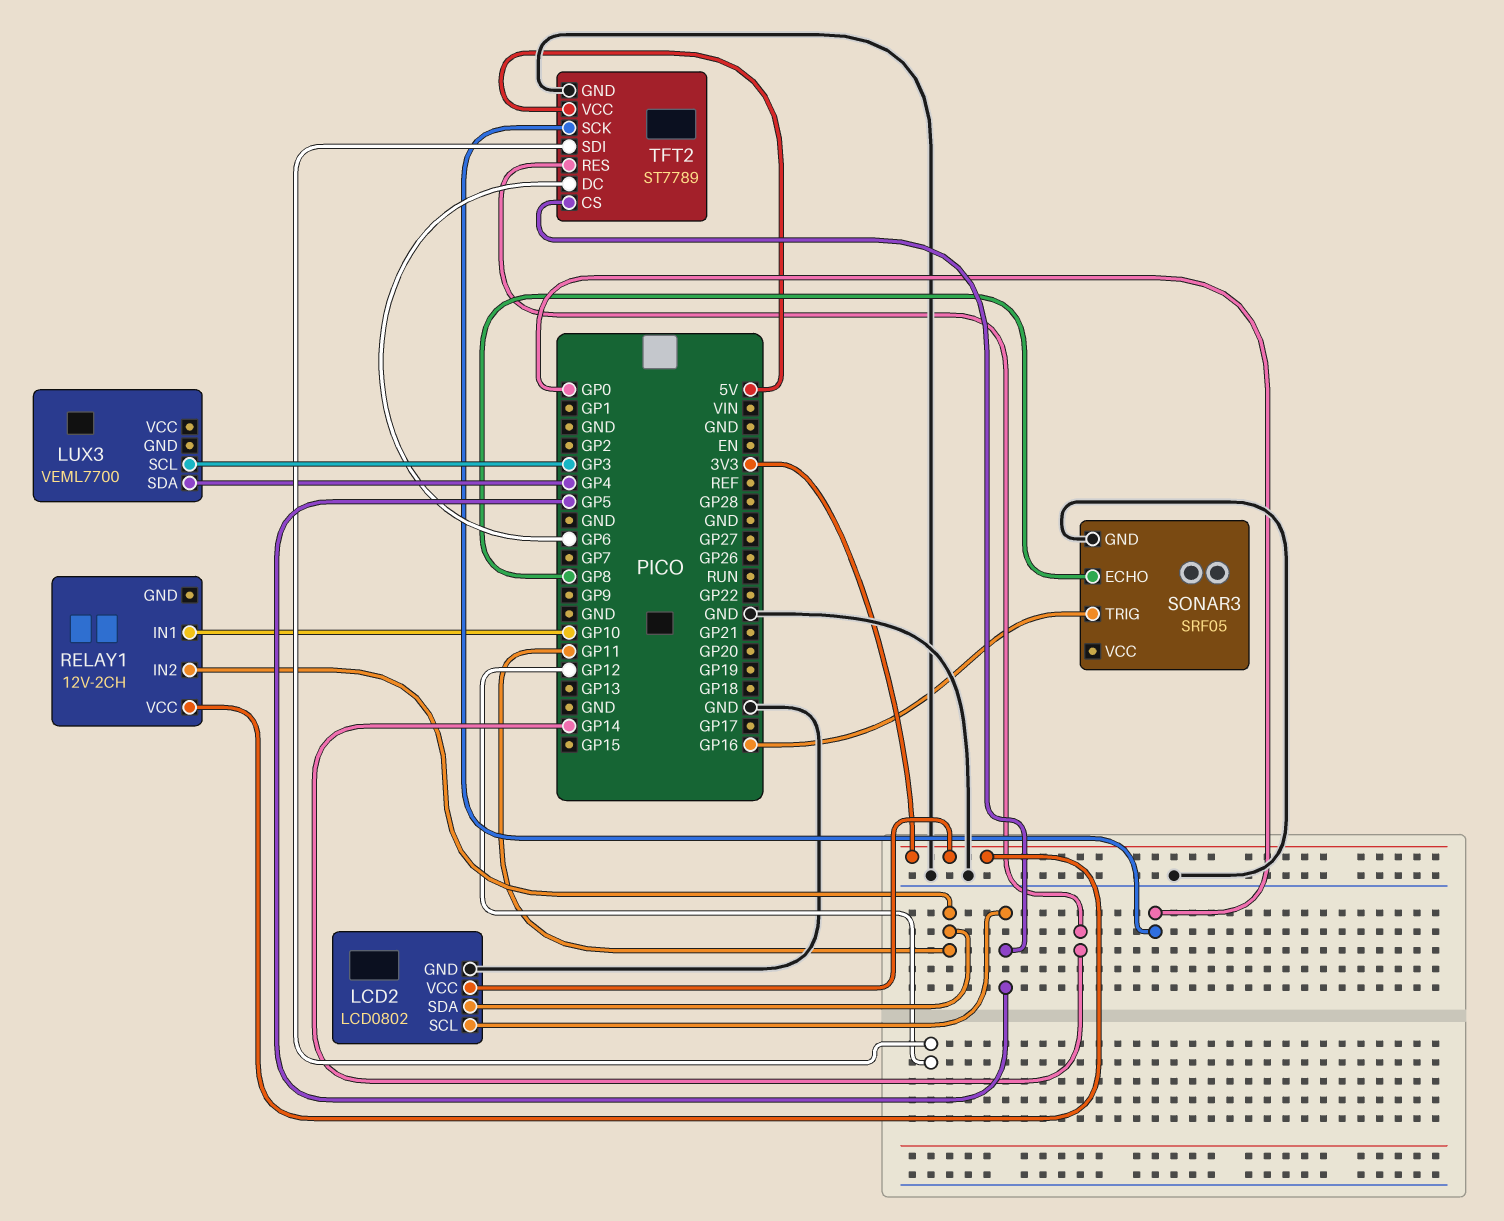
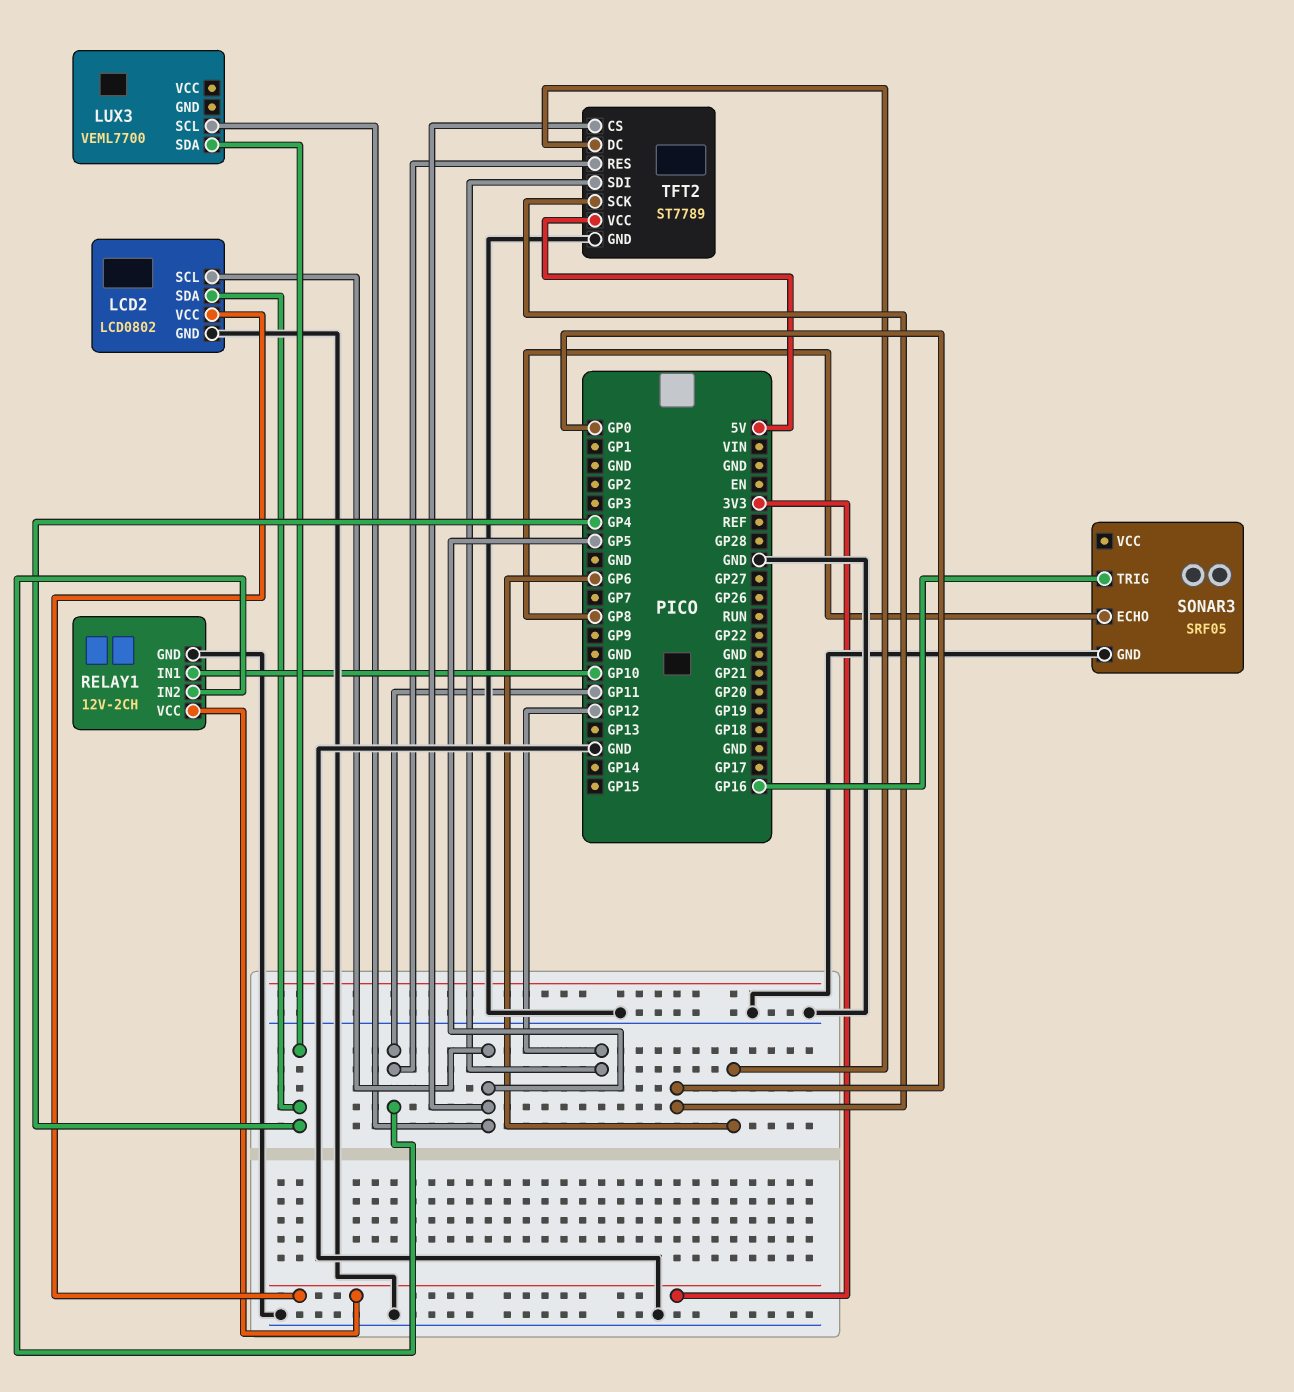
LCD2 pin SDA: GP11 -> GP4
LUX3 pin SCL: GP3 -> GP5
RELAY1 pin GND: none -> GND
TFT2 pin RES: GP14 -> GP11

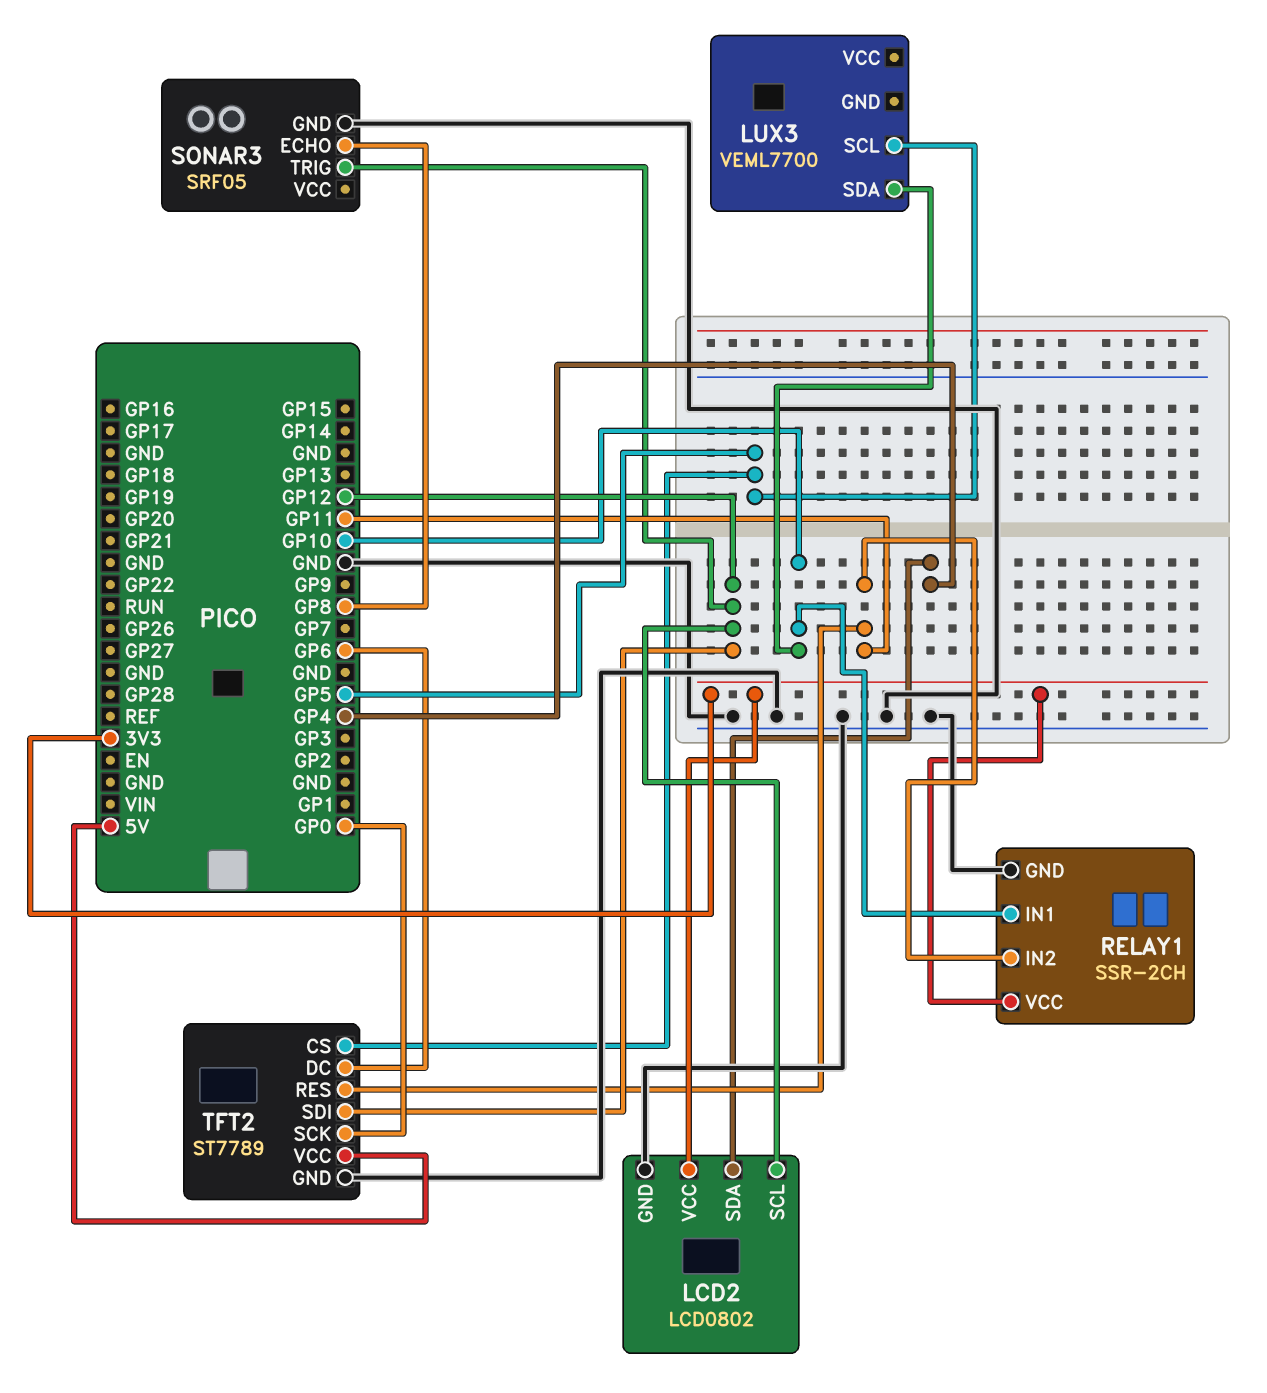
LCD2 pin SCL: GP5 -> GP12
LUX3 pin SDA: GP4 -> GP10
RELAY1: 12V-2CH -> SSR-2CH
SONAR3 pin TRIG: GP16 -> GP12

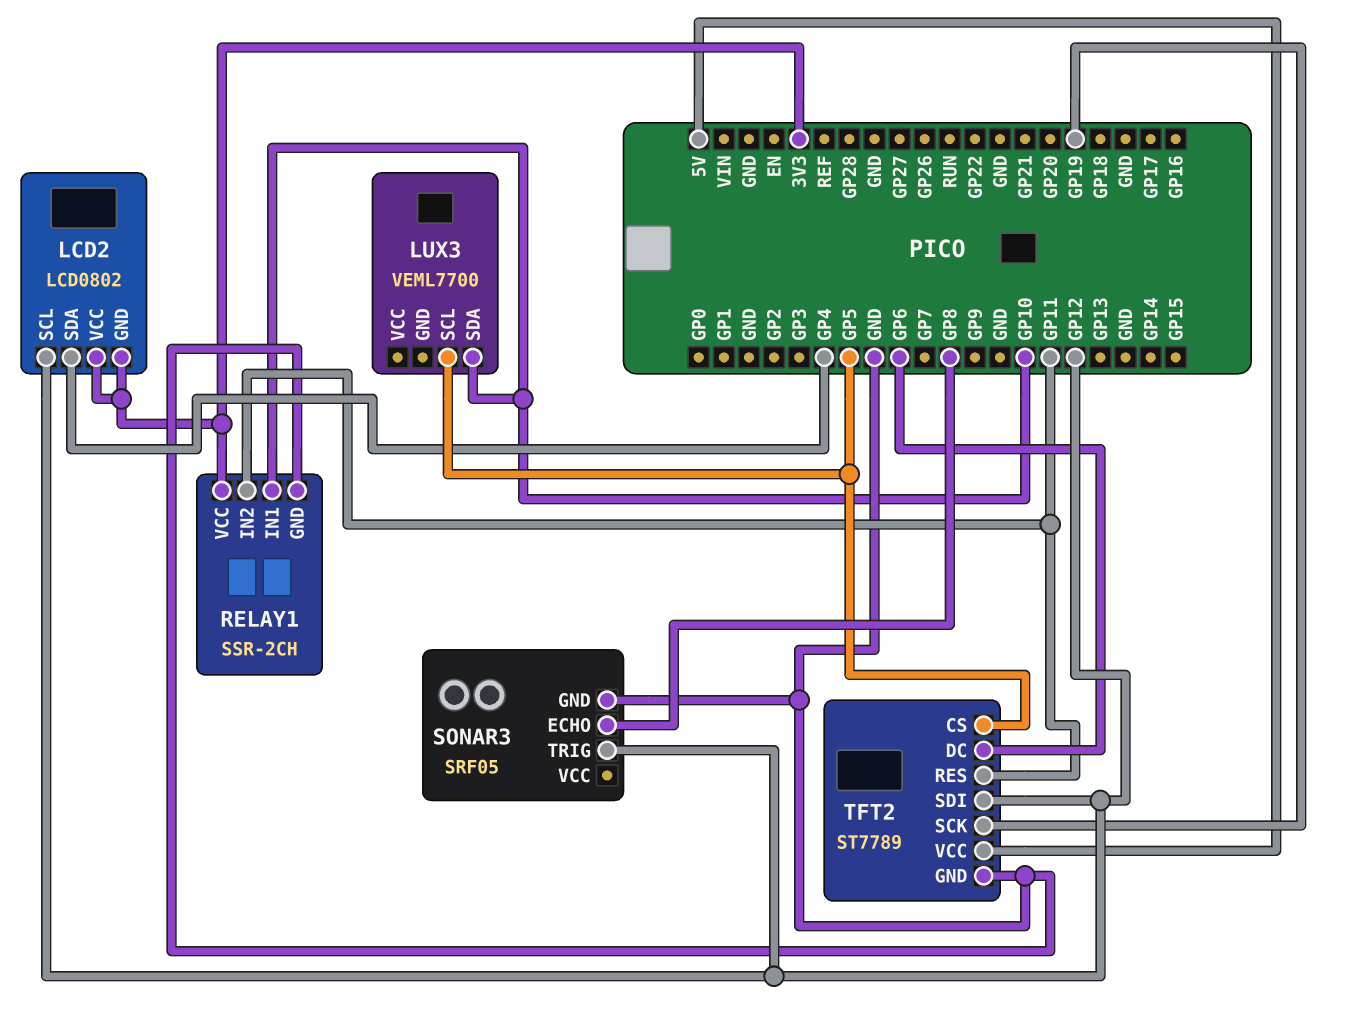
LCD2 pin GND: GND -> 3V3
TFT2 pin SCK: GP0 -> GP19

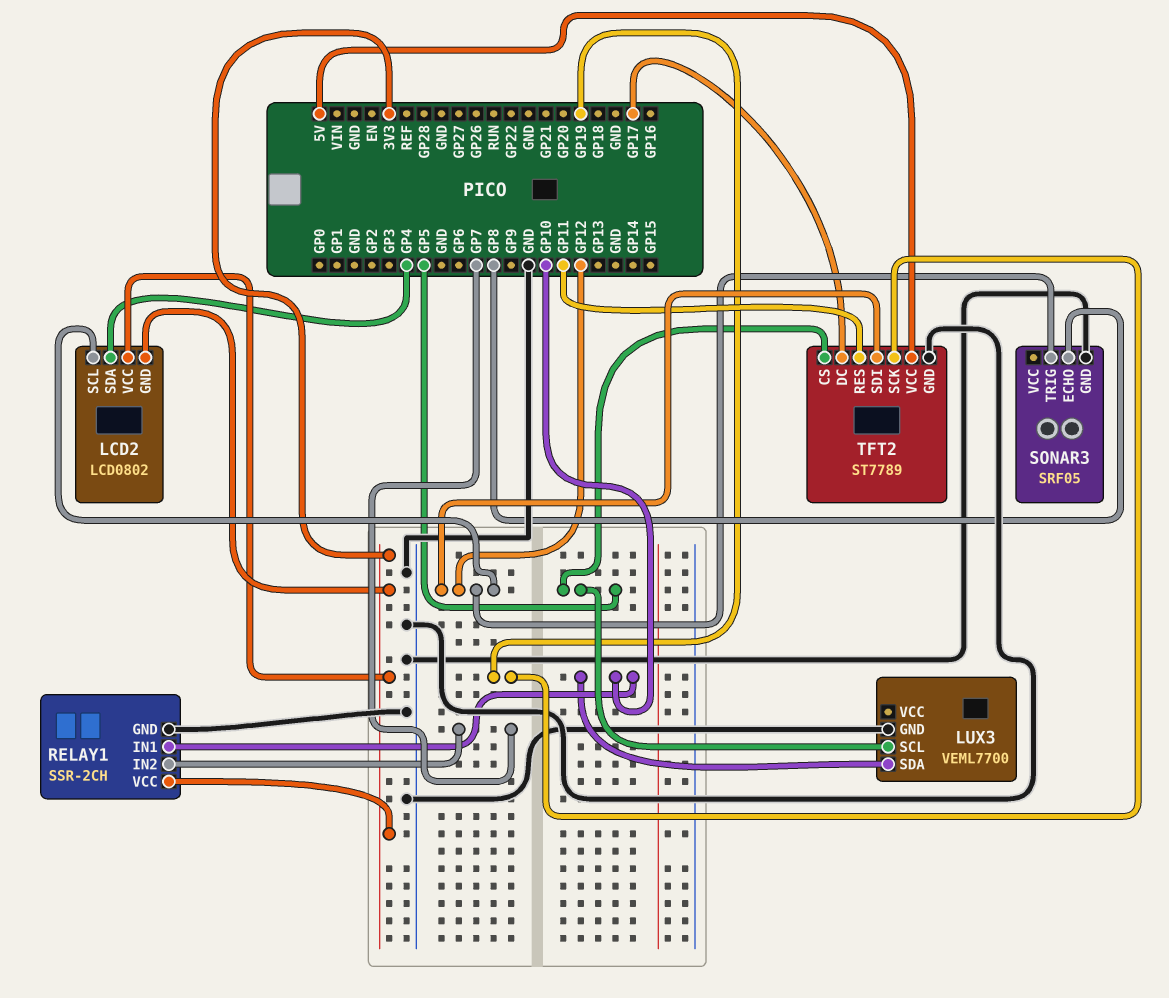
LUX3 pin GND: none -> GND
RELAY1 pin IN2: GP11 -> GP7
TFT2 pin DC: GP6 -> GP17

